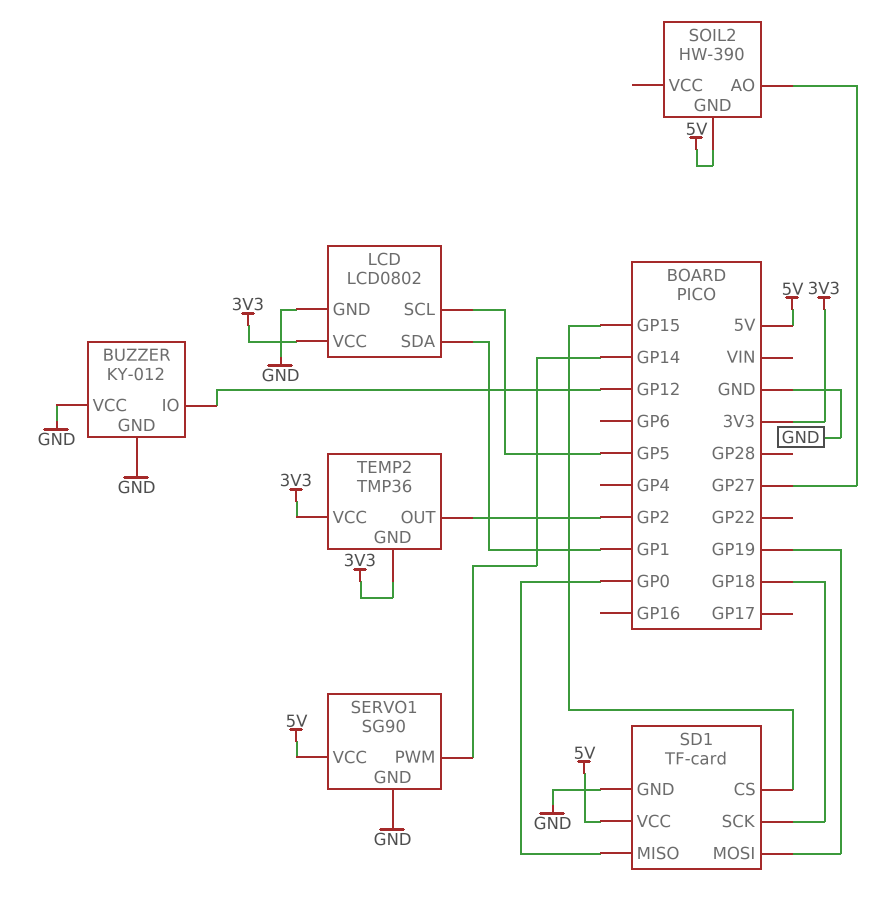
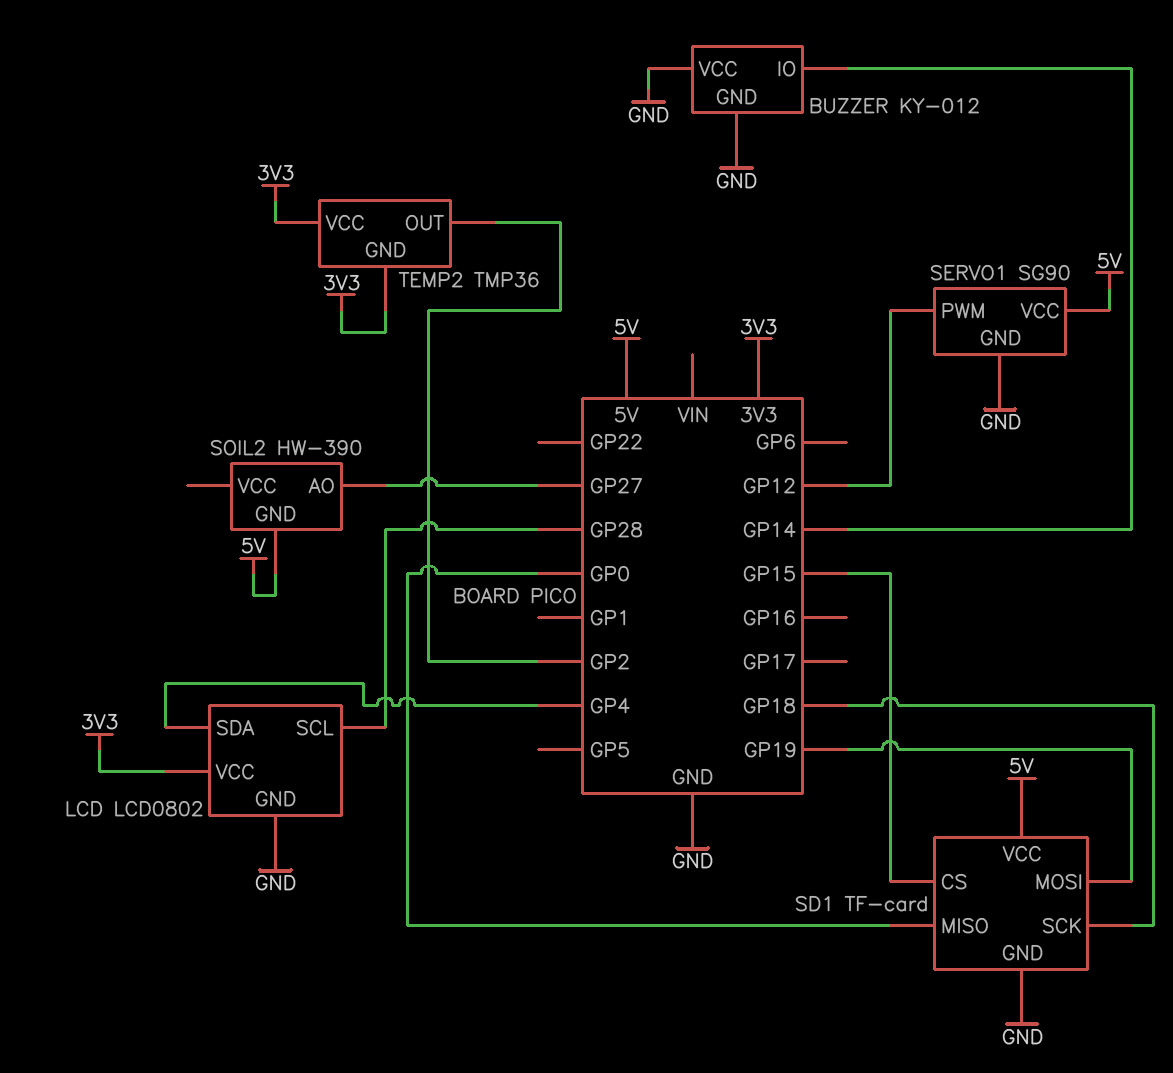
BUZZER pin IO: GP12 -> GP14
LCD pin SCL: GP5 -> GP28
LCD pin SDA: GP1 -> GP4
SERVO1 pin PWM: GP14 -> GP12

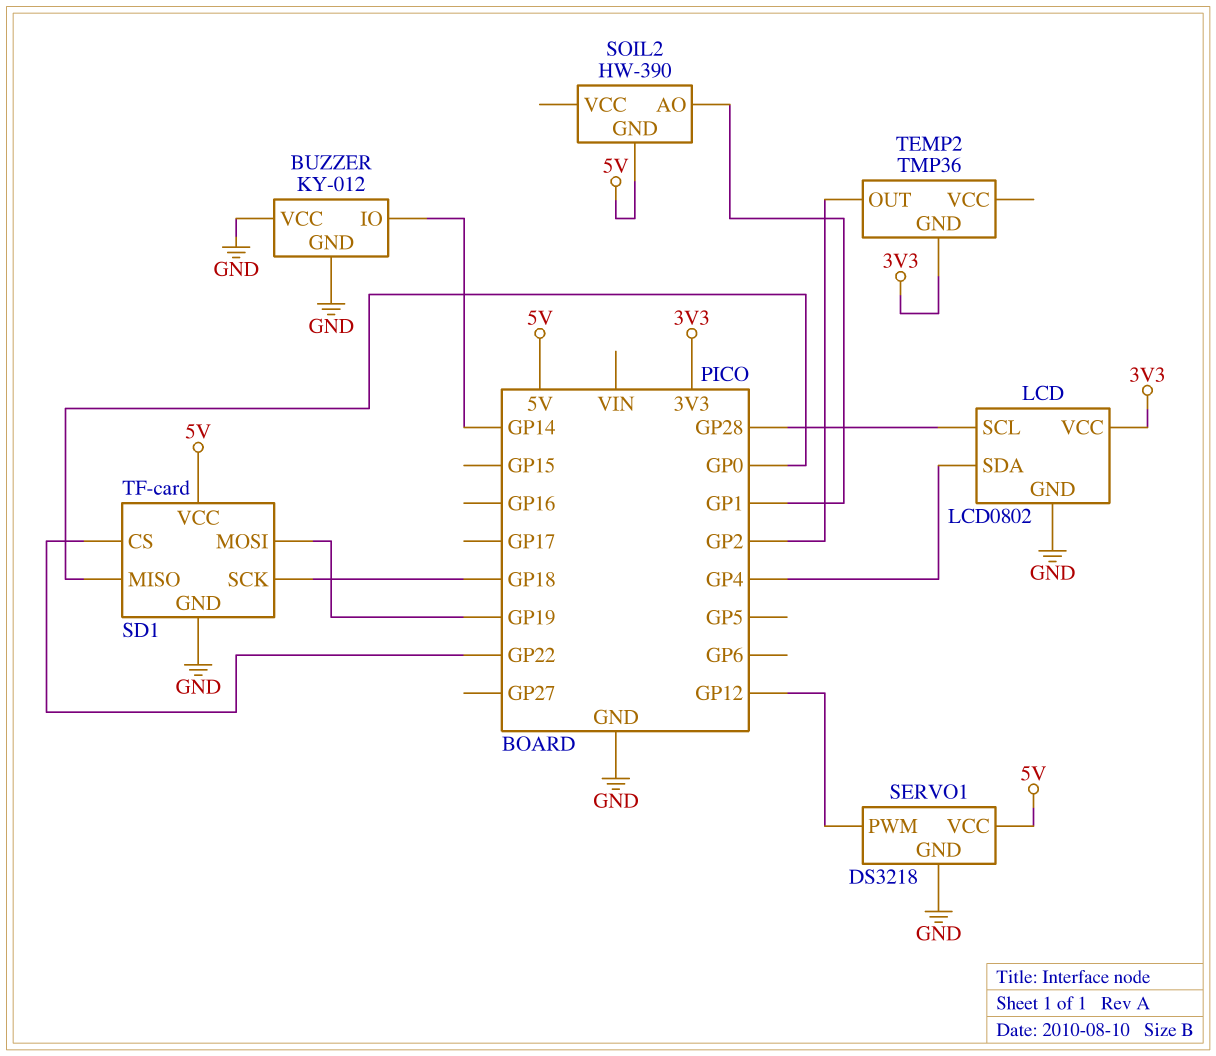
SD1 pin CS: GP15 -> GP22
SERVO1: SG90 -> DS3218
SOIL2 pin AO: GP27 -> GP1
TEMP2 pin VCC: 3V3 -> none

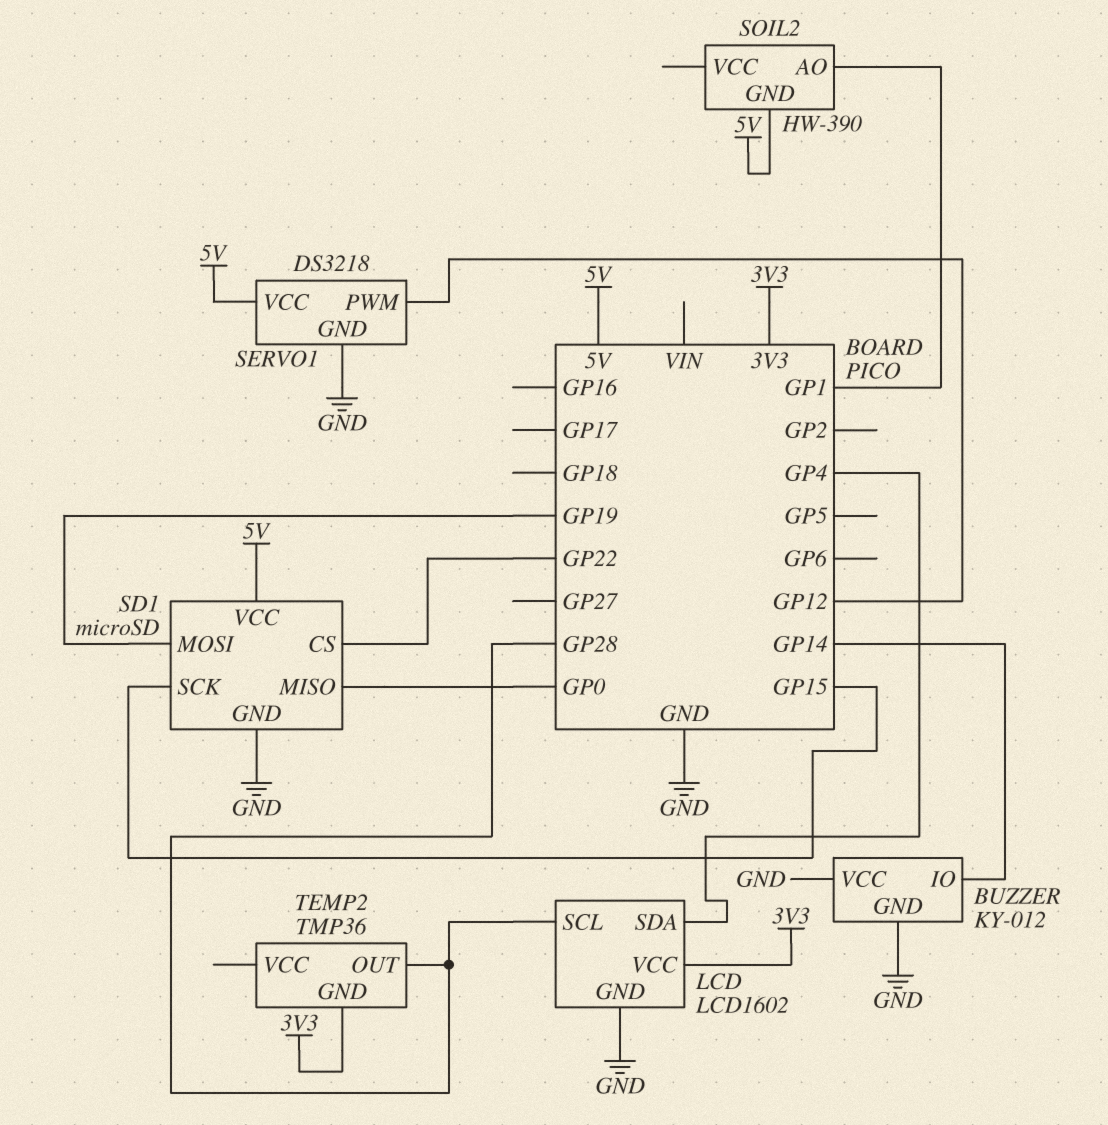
LCD: LCD0802 -> LCD1602
SD1: TF-card -> microSD
SD1 pin SCK: GP18 -> GP15
TEMP2 pin OUT: GP2 -> GP28

